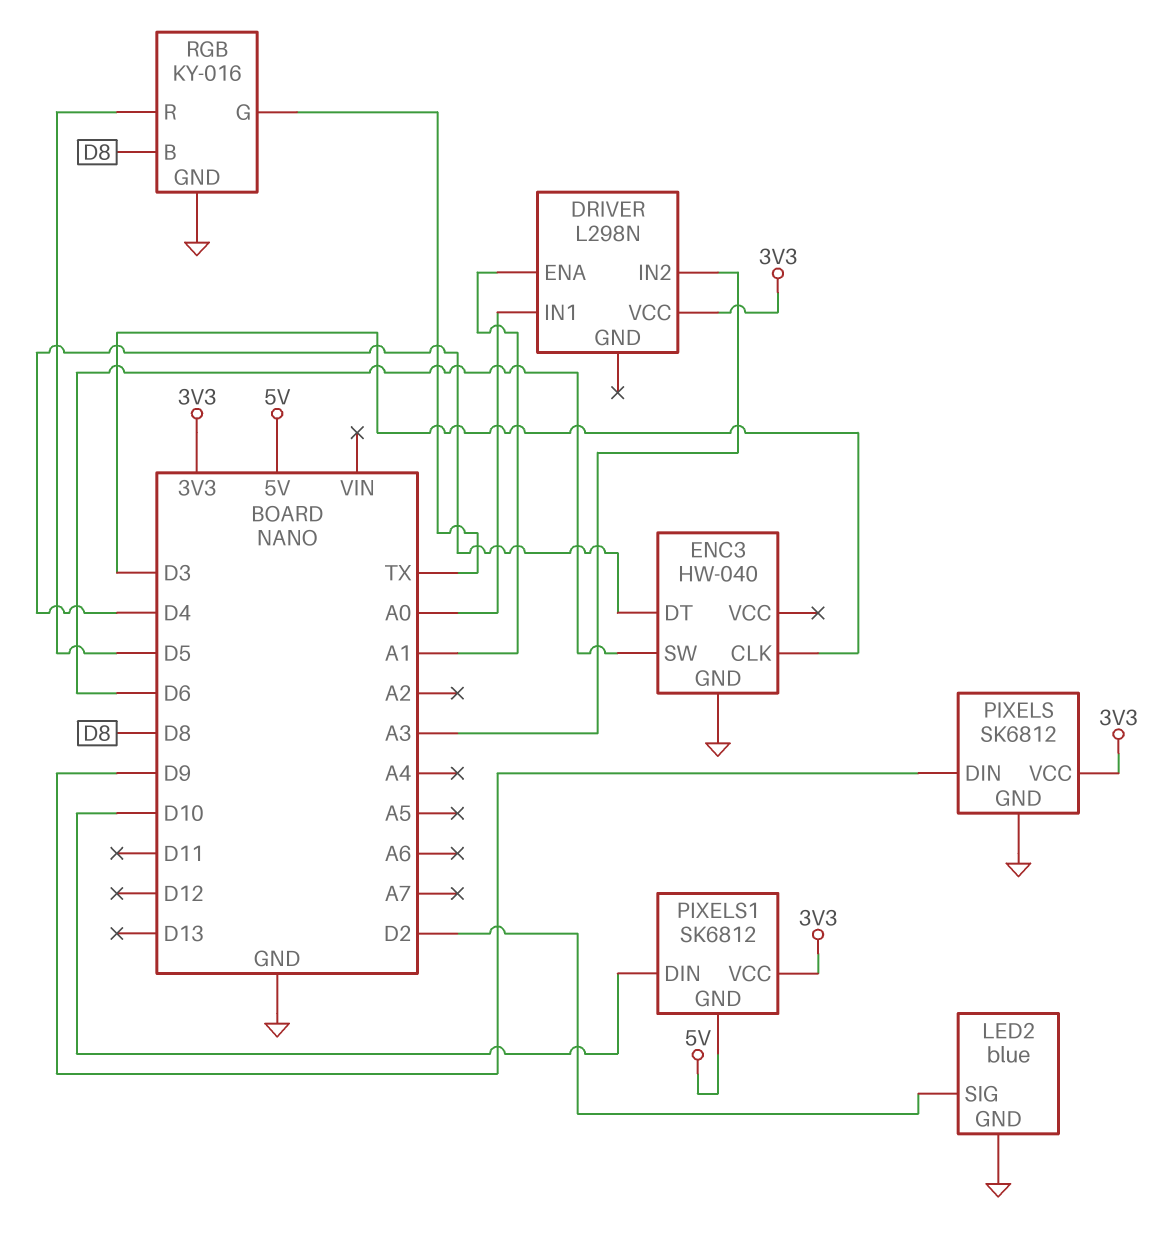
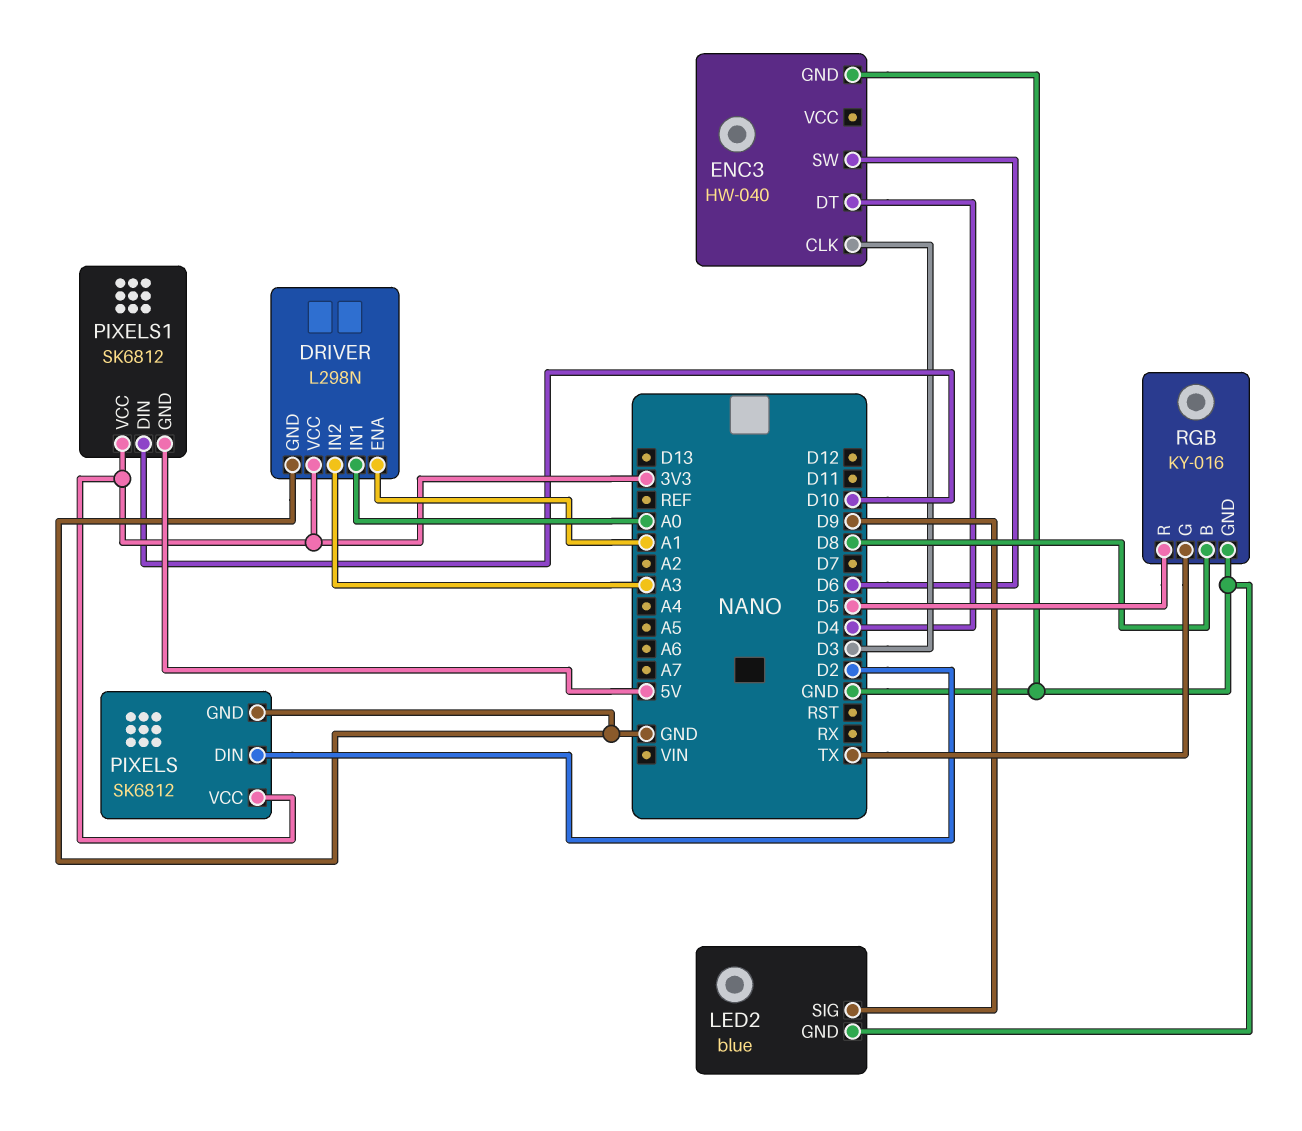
DRIVER pin GND: none -> GND
LED2 pin SIG: D2 -> D9
PIXELS pin DIN: D9 -> D2

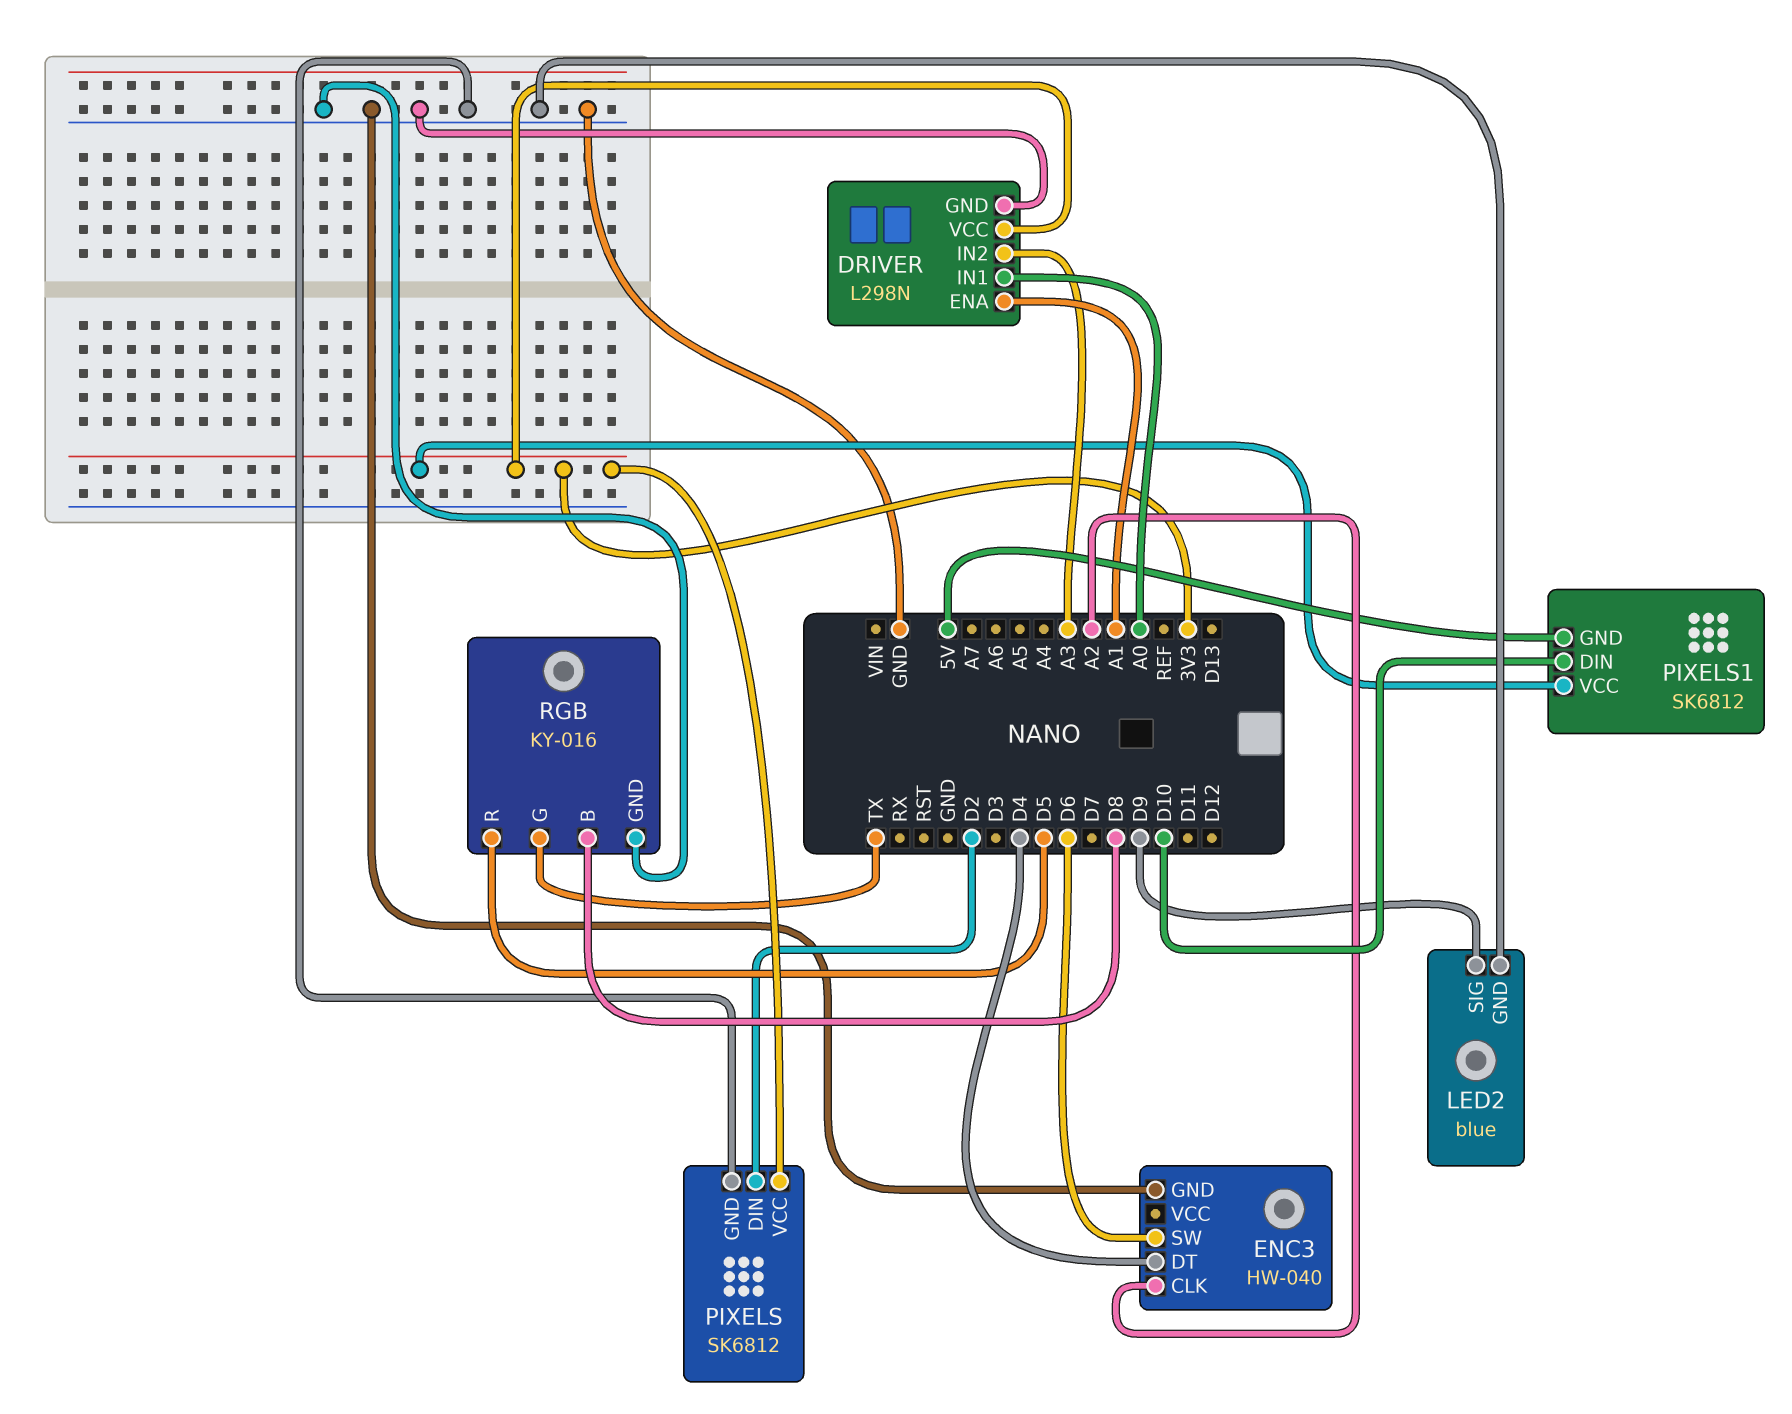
ENC3 pin CLK: D3 -> A2

